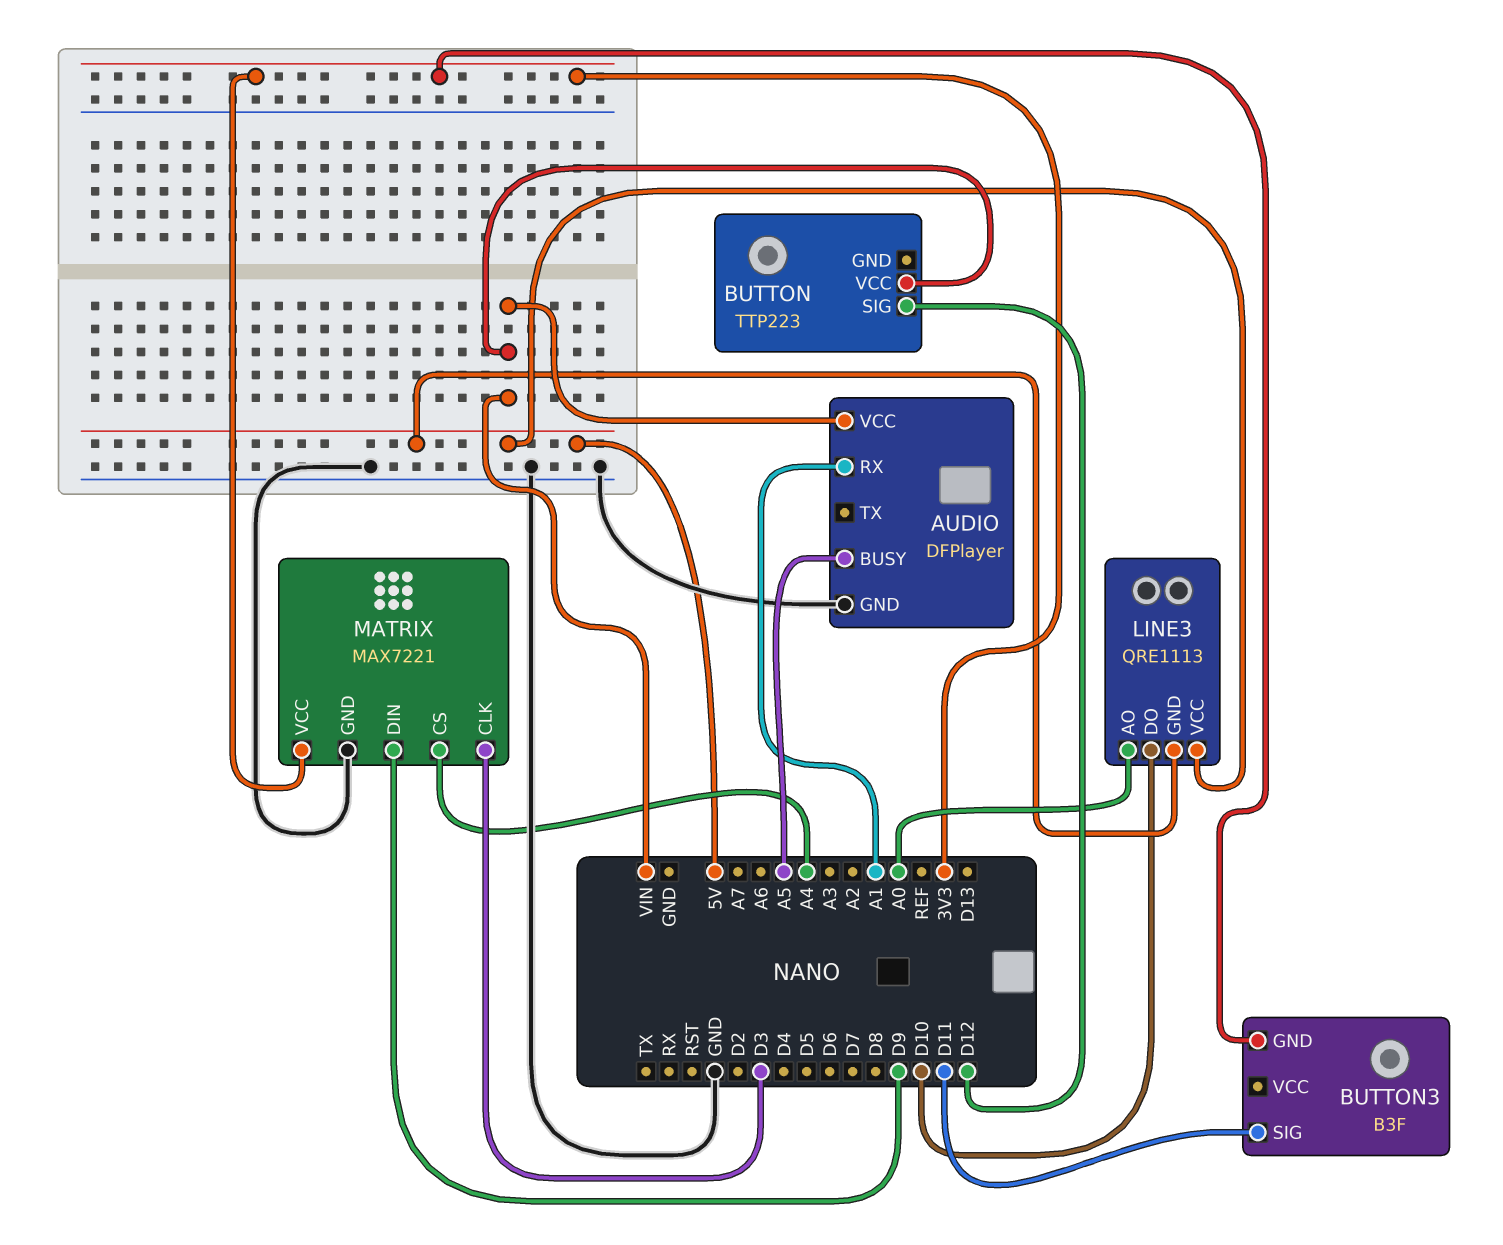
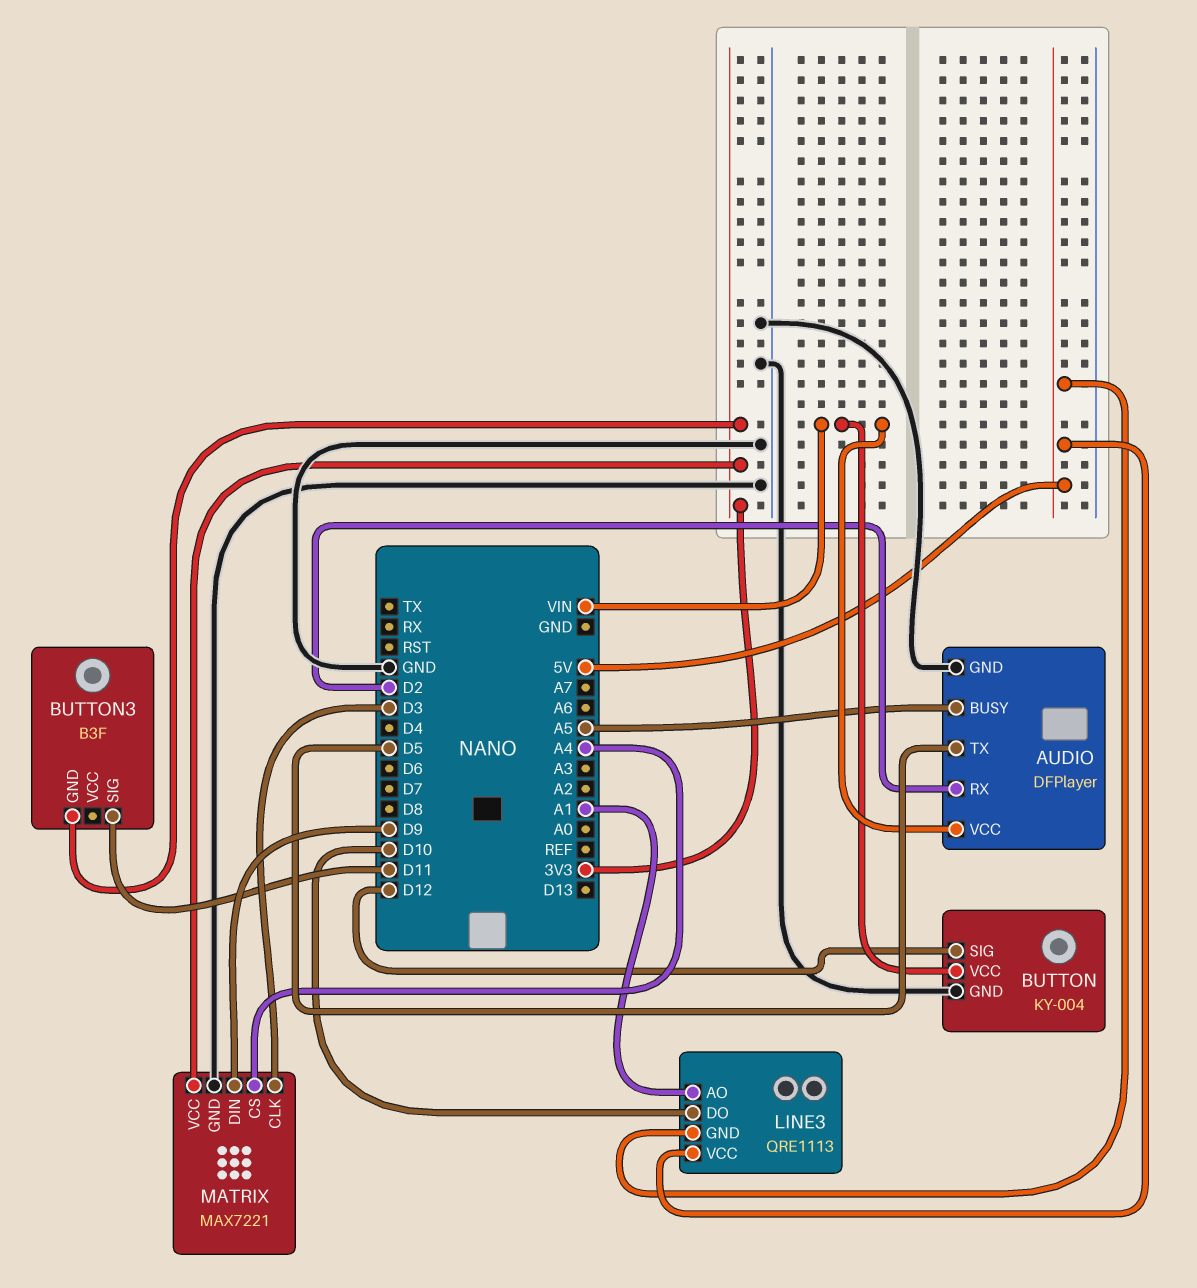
AUDIO pin RX: A1 -> D2
AUDIO pin TX: none -> D5
BUTTON: TTP223 -> KY-004
BUTTON pin GND: none -> GND
LINE3 pin AO: A0 -> A1

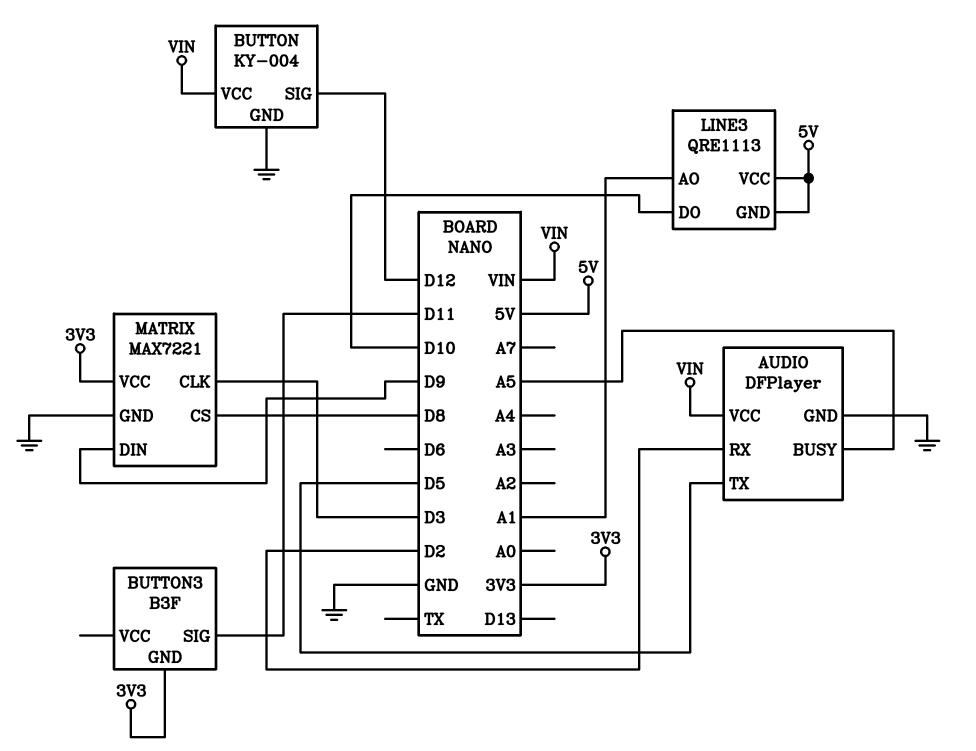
MATRIX pin CS: A4 -> D8

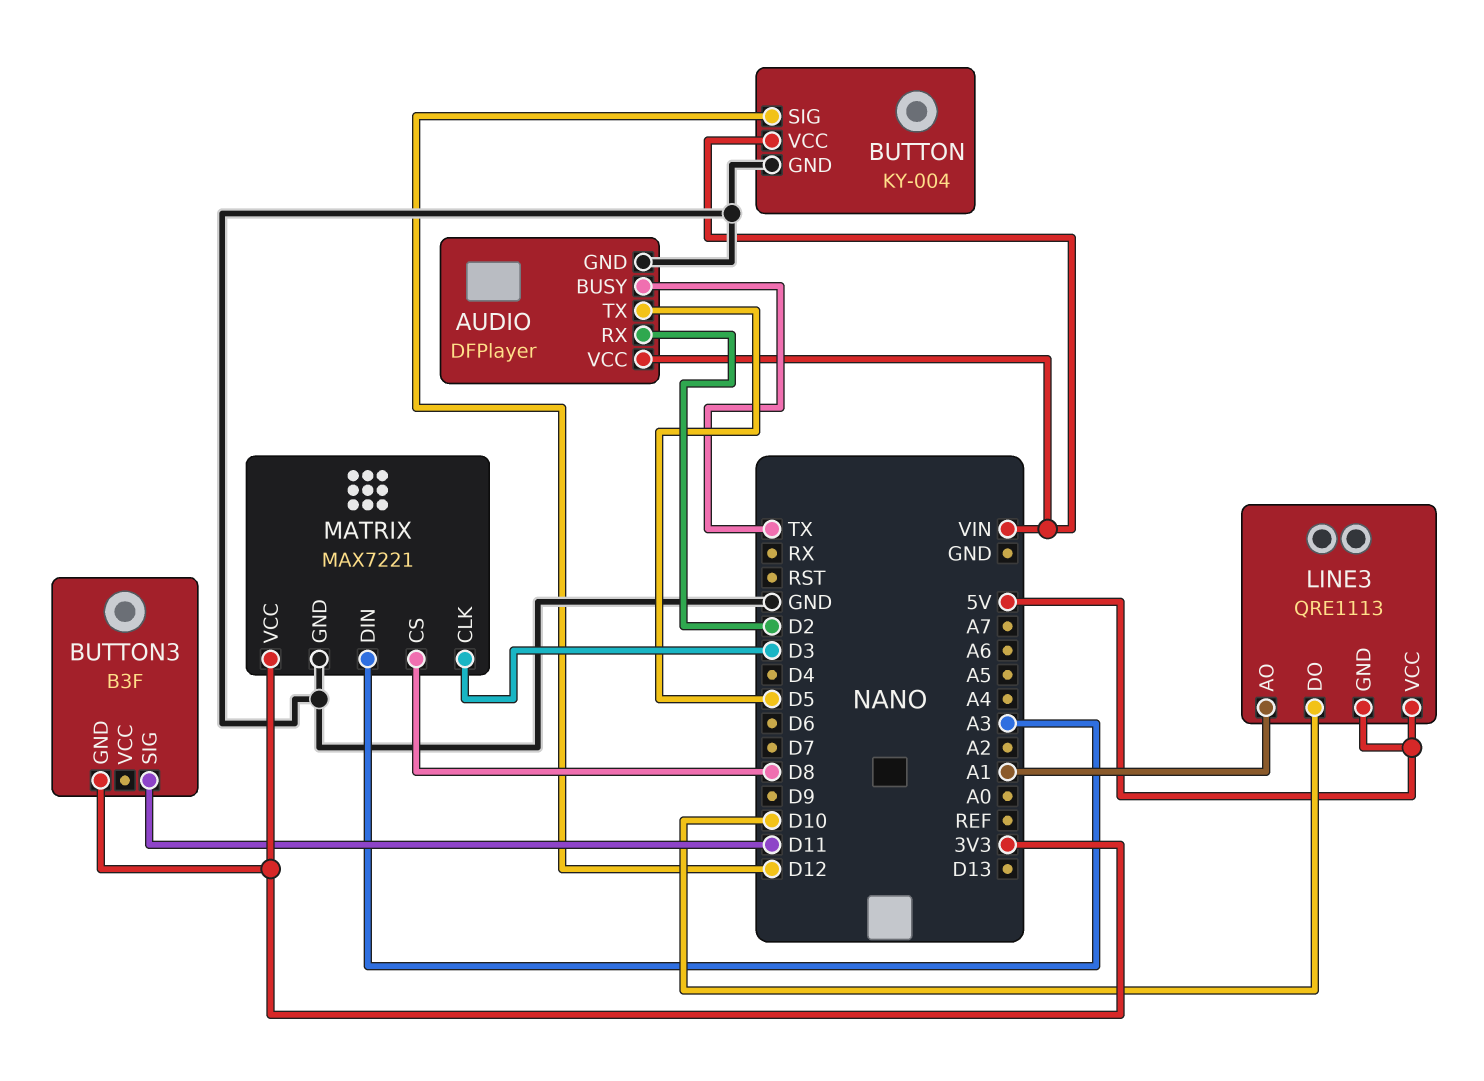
AUDIO pin BUSY: A5 -> TX
MATRIX pin DIN: D9 -> A3

